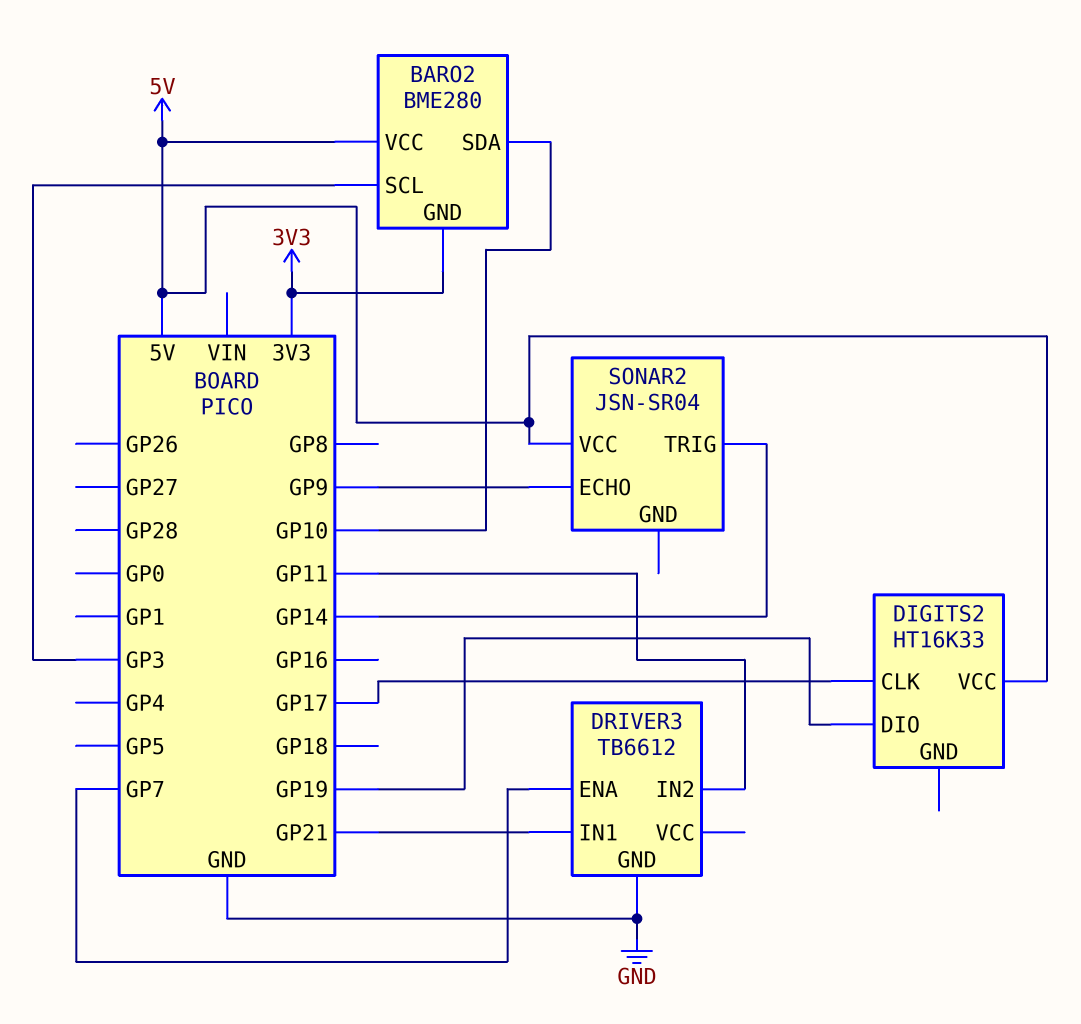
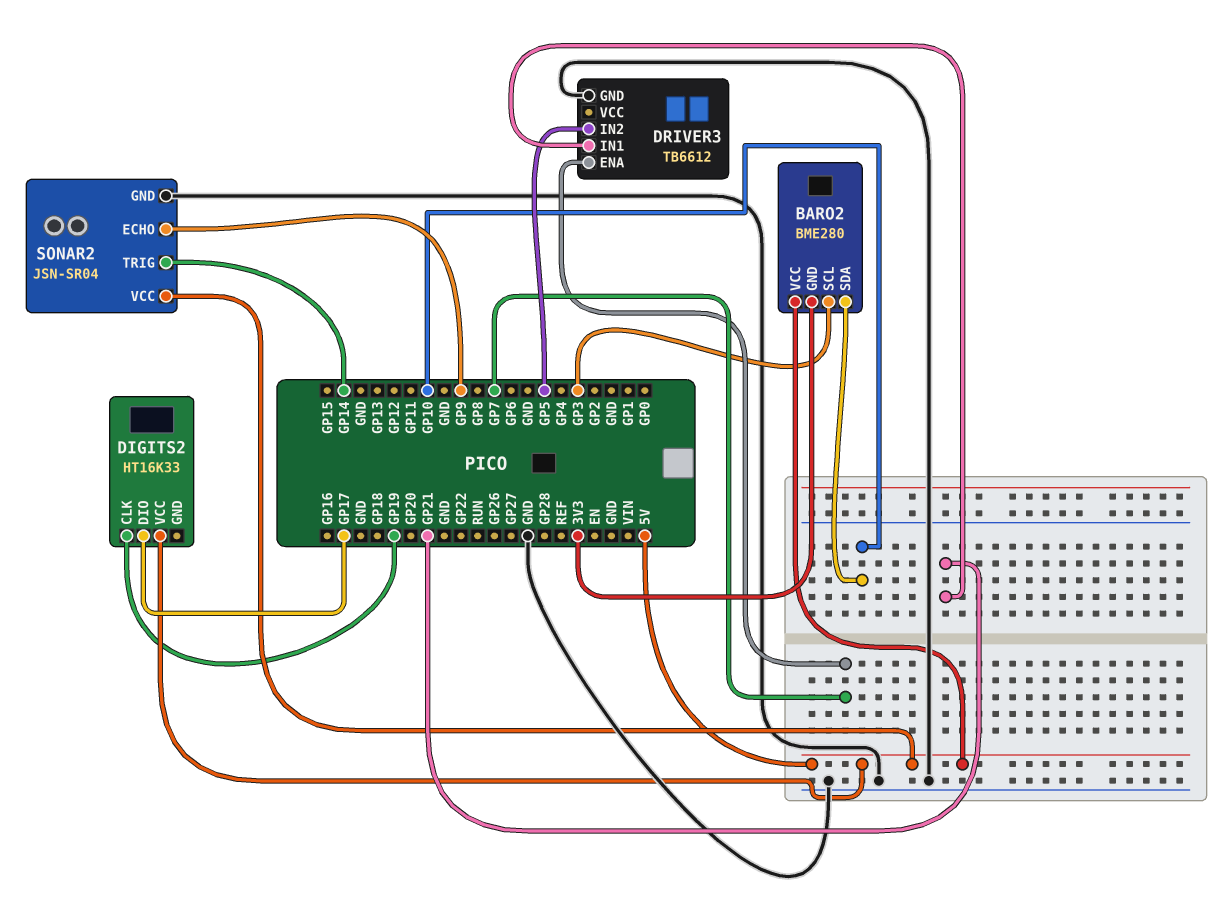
DIGITS2 pin CLK: GP17 -> GP19
DIGITS2 pin DIO: GP19 -> GP17
DRIVER3 pin IN2: GP11 -> GP5
SONAR2 pin GND: none -> GND

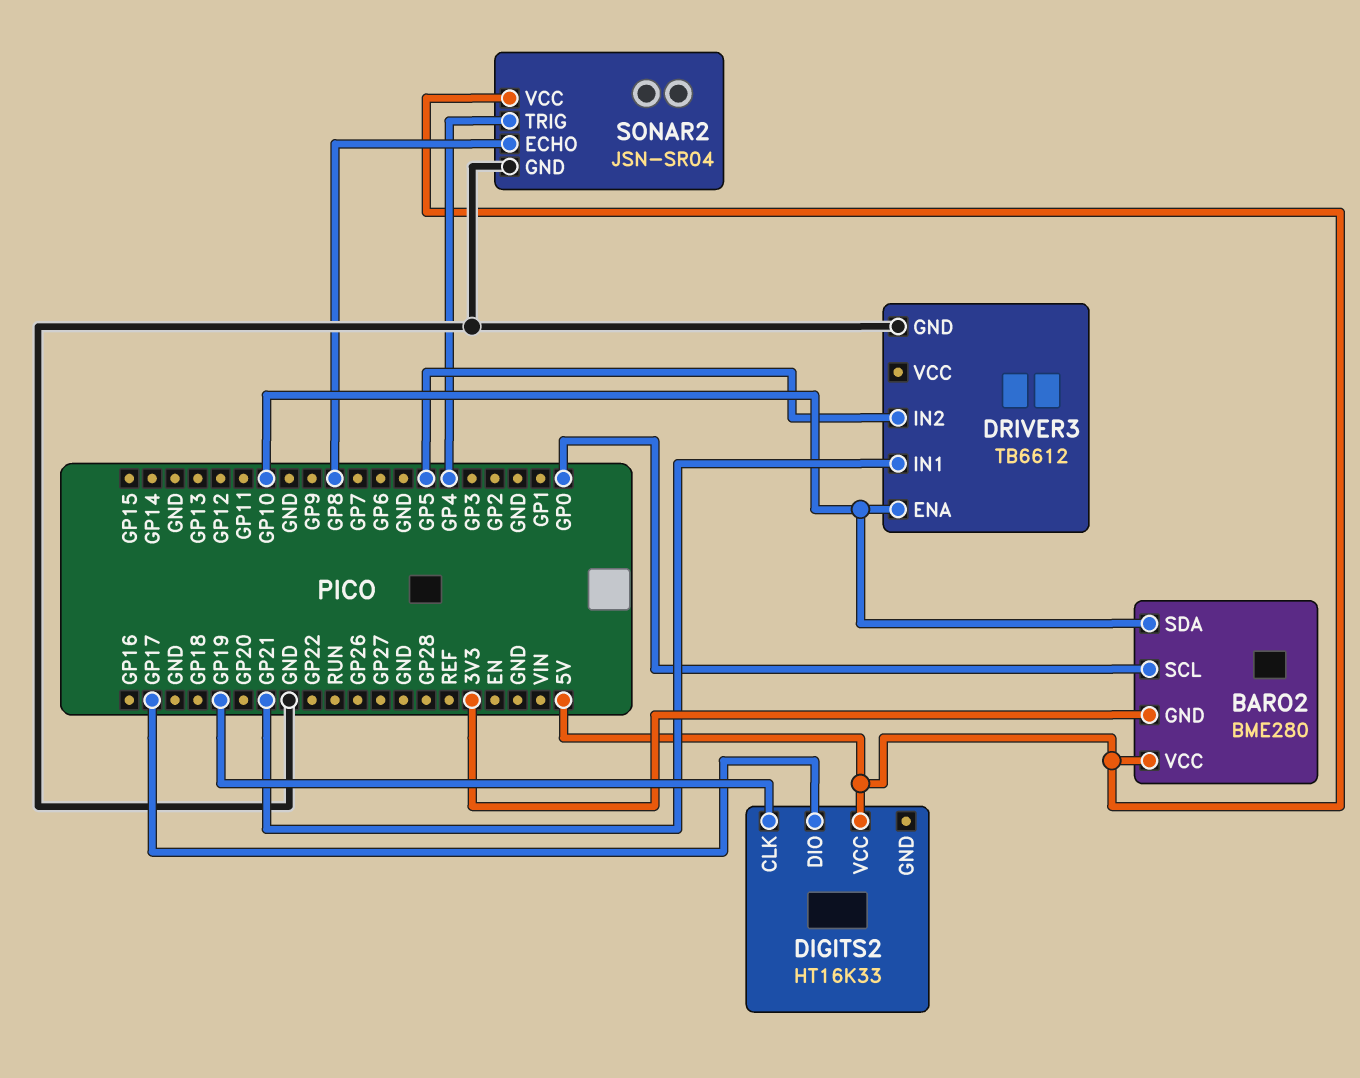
BARO2 pin SCL: GP3 -> GP0
DRIVER3 pin ENA: GP7 -> GP10
SONAR2 pin ECHO: GP9 -> GP8
SONAR2 pin TRIG: GP14 -> GP4

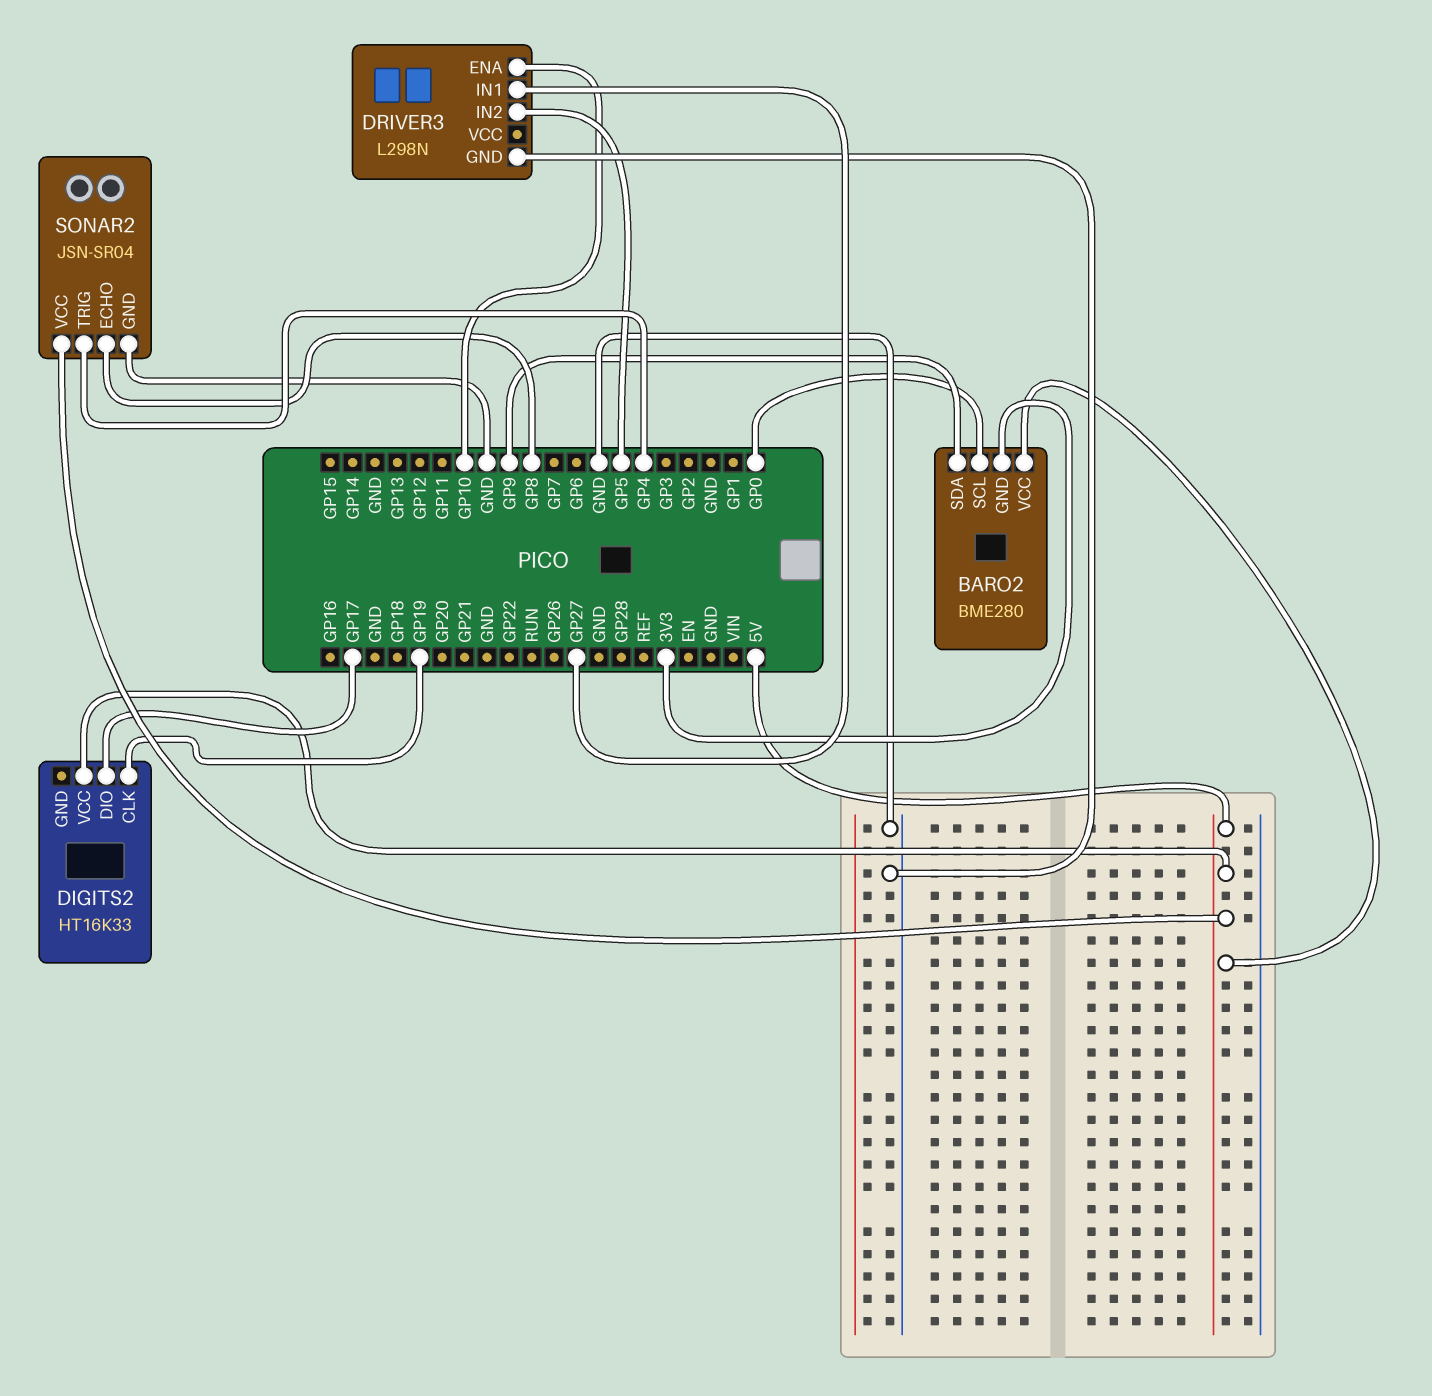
BARO2 pin SDA: GP10 -> GP9
DRIVER3: TB6612 -> L298N
DRIVER3 pin IN1: GP21 -> GP27

